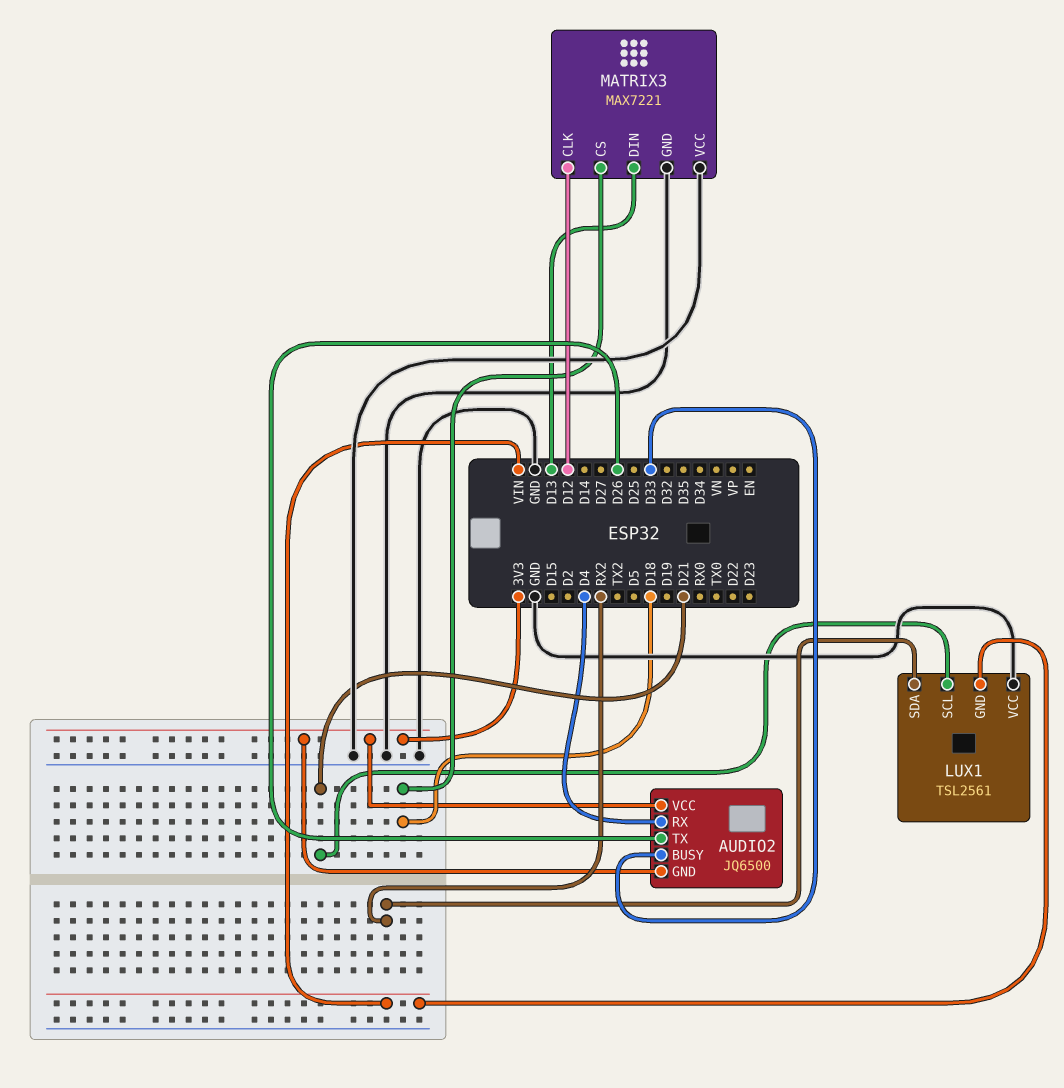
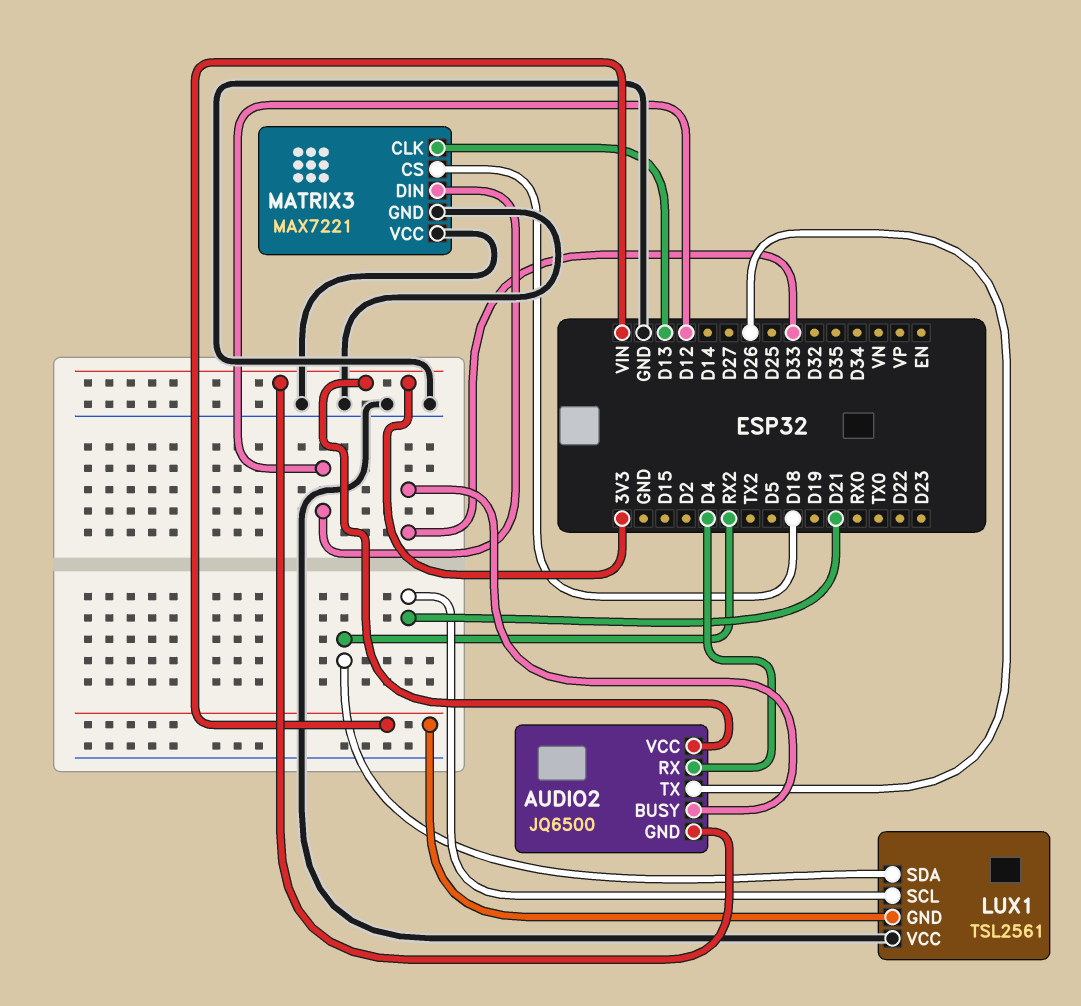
MATRIX3 pin CLK: D12 -> D13
MATRIX3 pin DIN: D13 -> D12

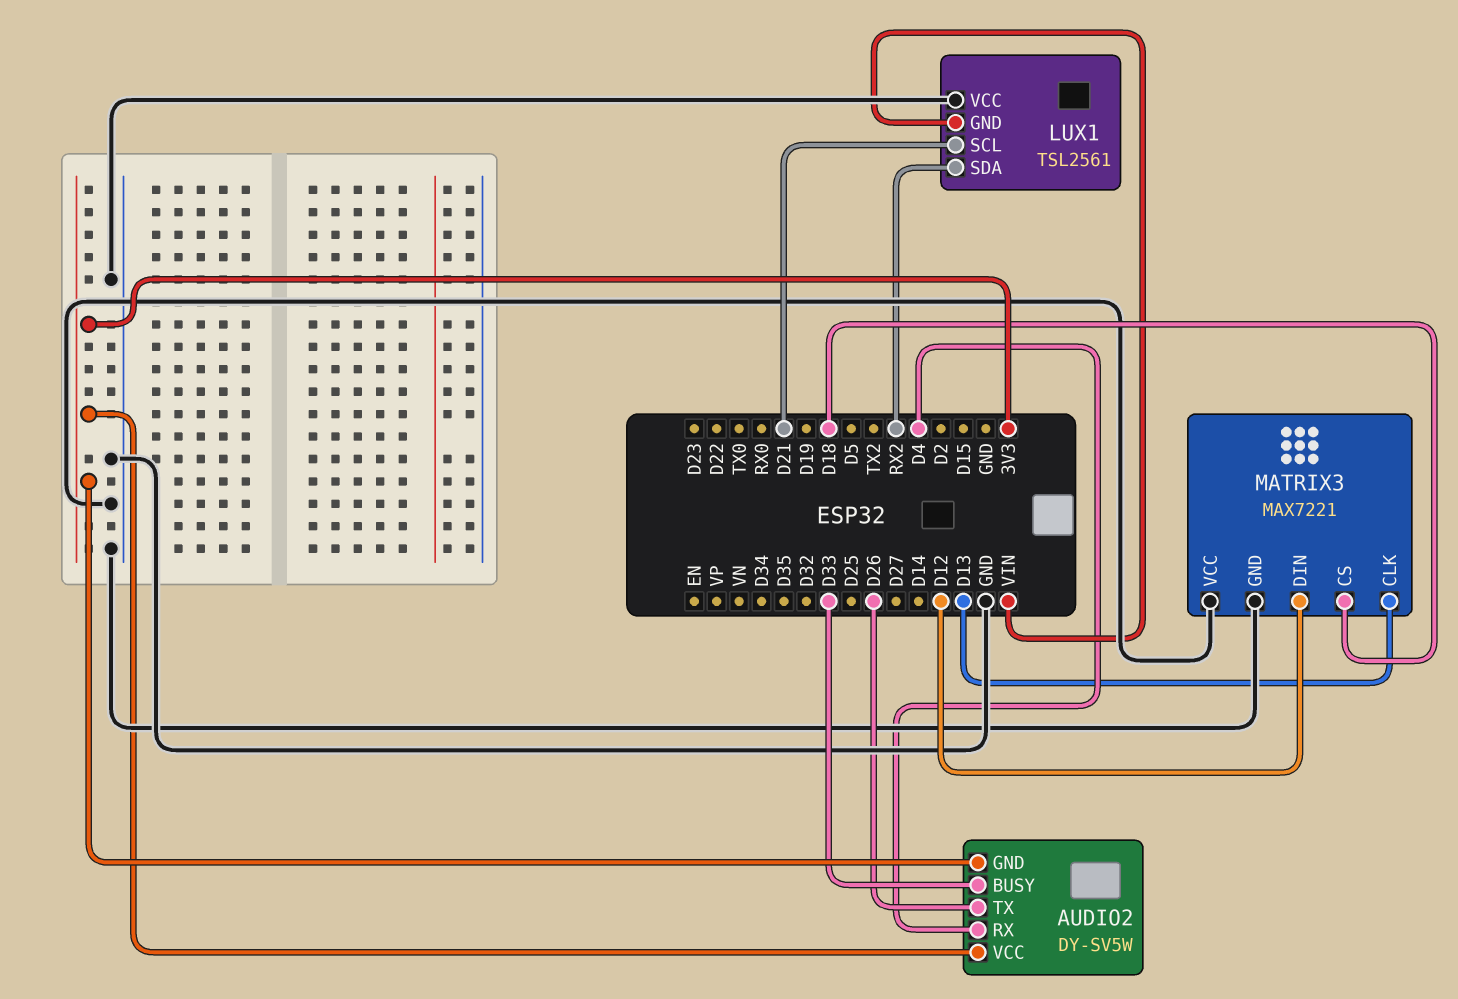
AUDIO2: JQ6500 -> DY-SV5W

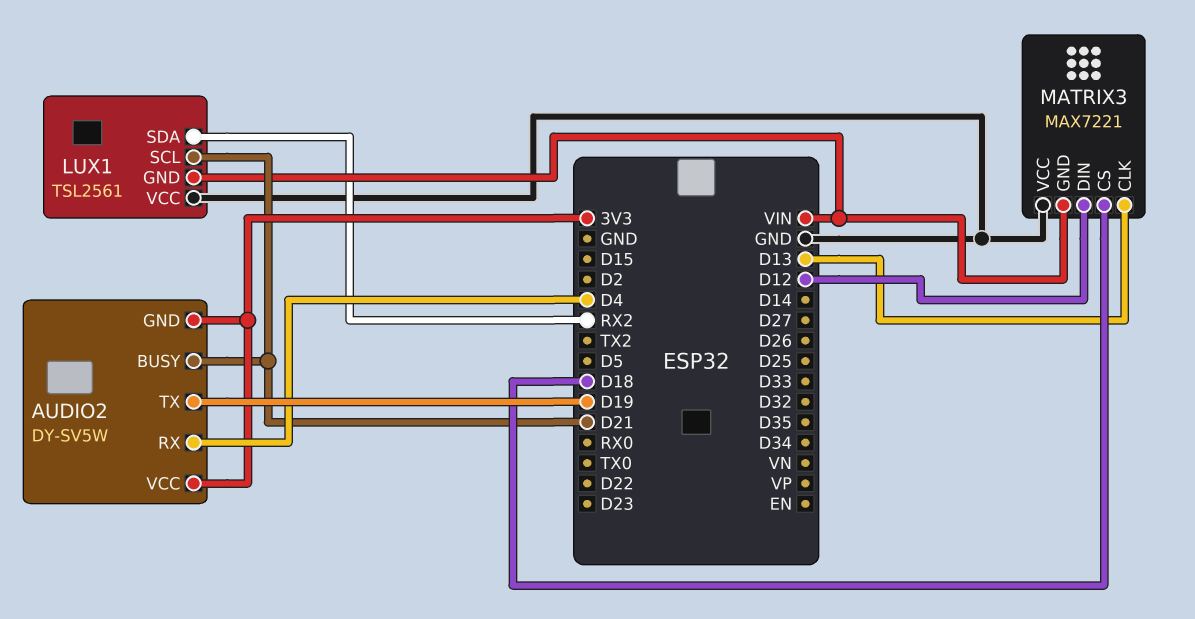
AUDIO2 pin BUSY: D33 -> D21
AUDIO2 pin TX: D26 -> D19
MATRIX3 pin GND: GND -> VIN

